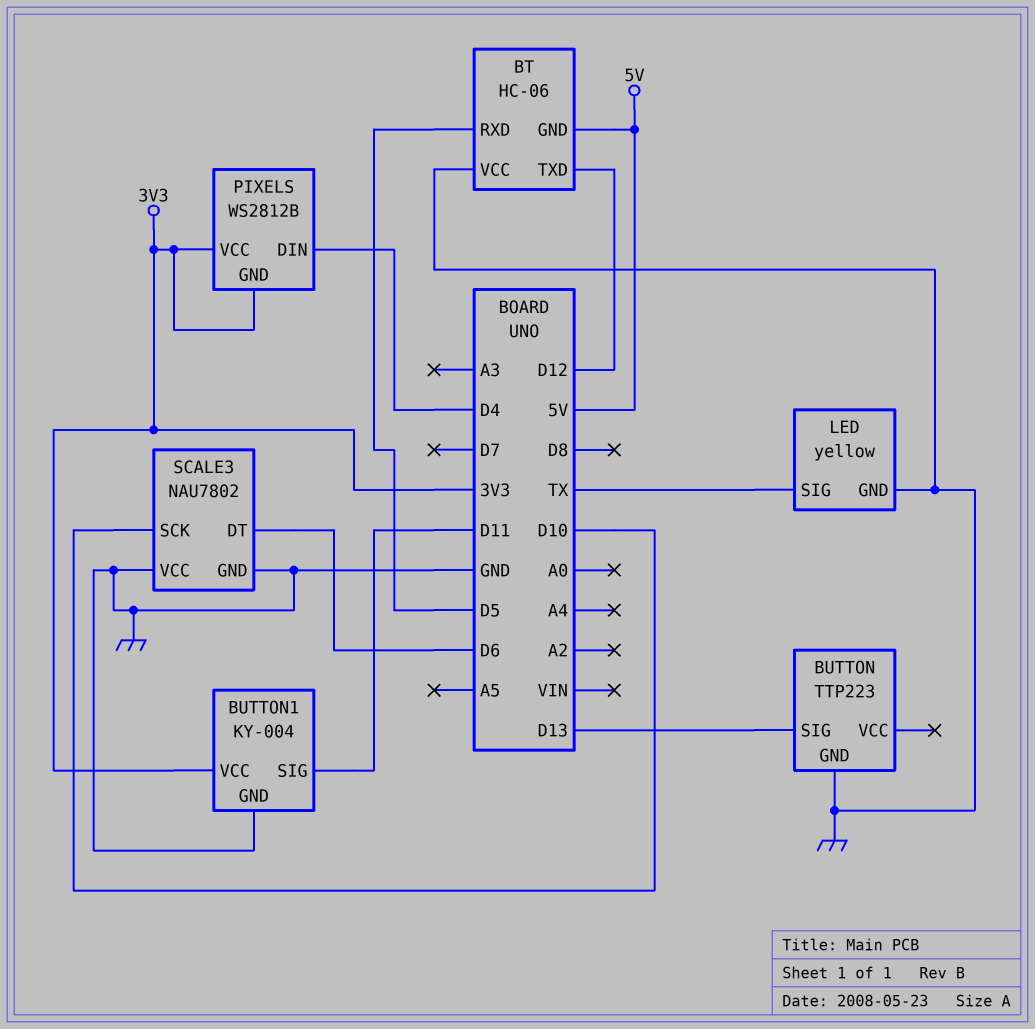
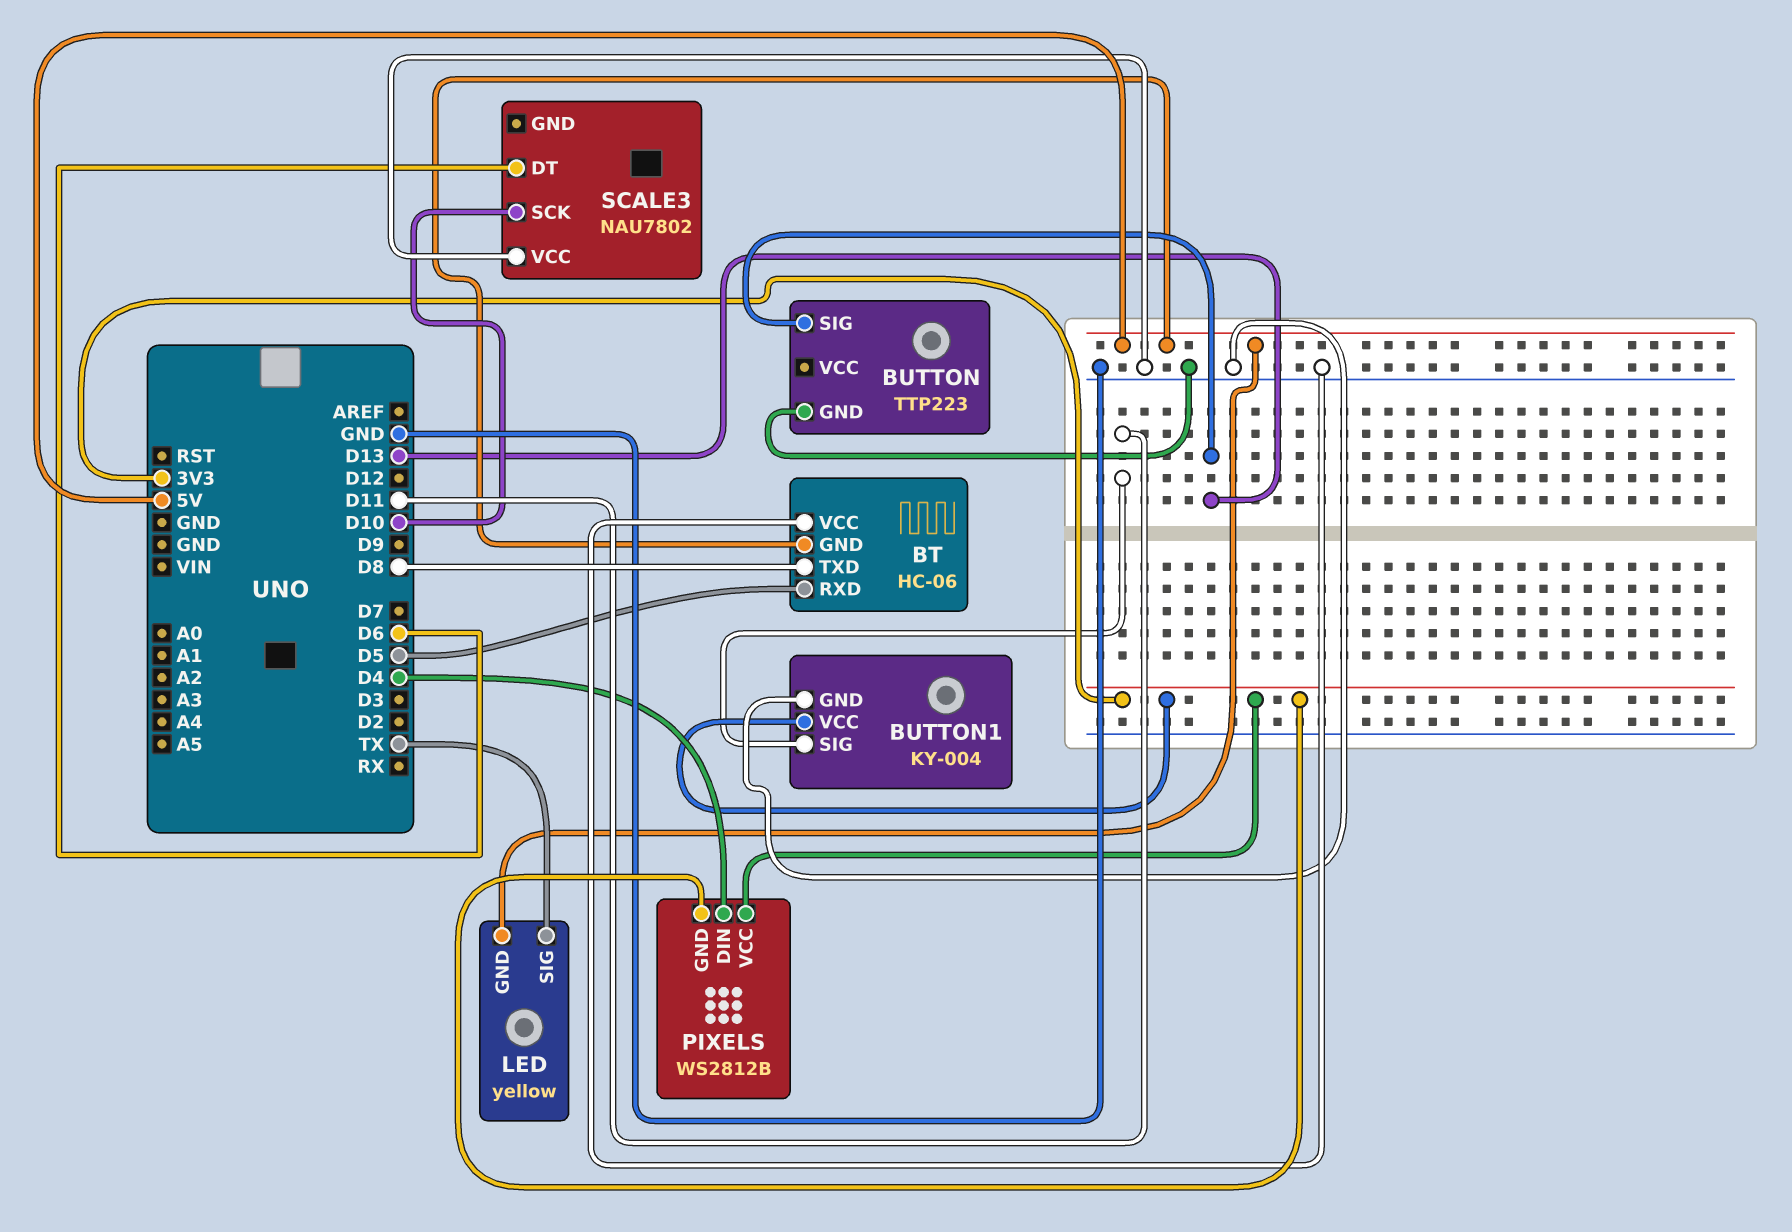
BT pin TXD: D12 -> D8
LED pin GND: GND -> 5V
SCALE3 pin GND: GND -> none

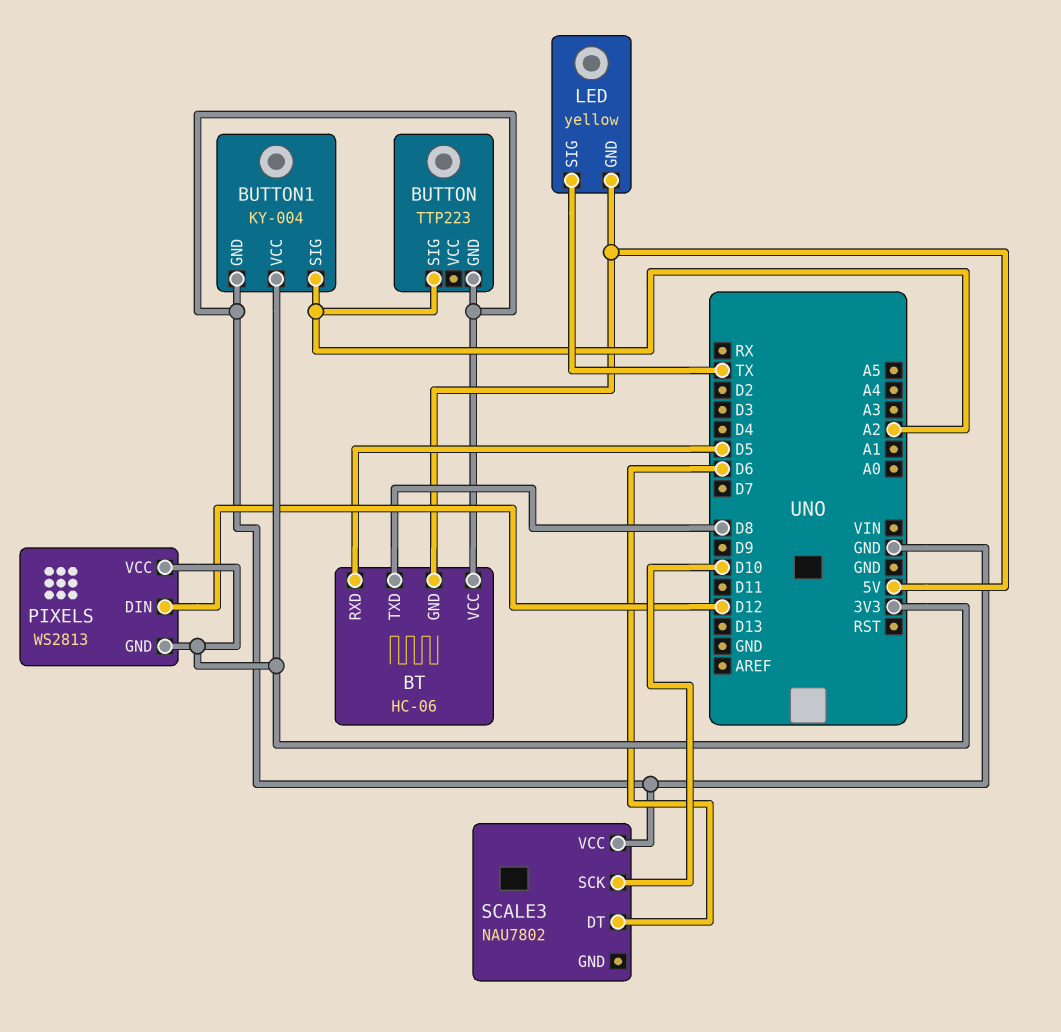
BUTTON pin SIG: D13 -> A2
BUTTON1 pin SIG: D11 -> A2
PIXELS: WS2812B -> WS2813
PIXELS pin DIN: D4 -> D12

